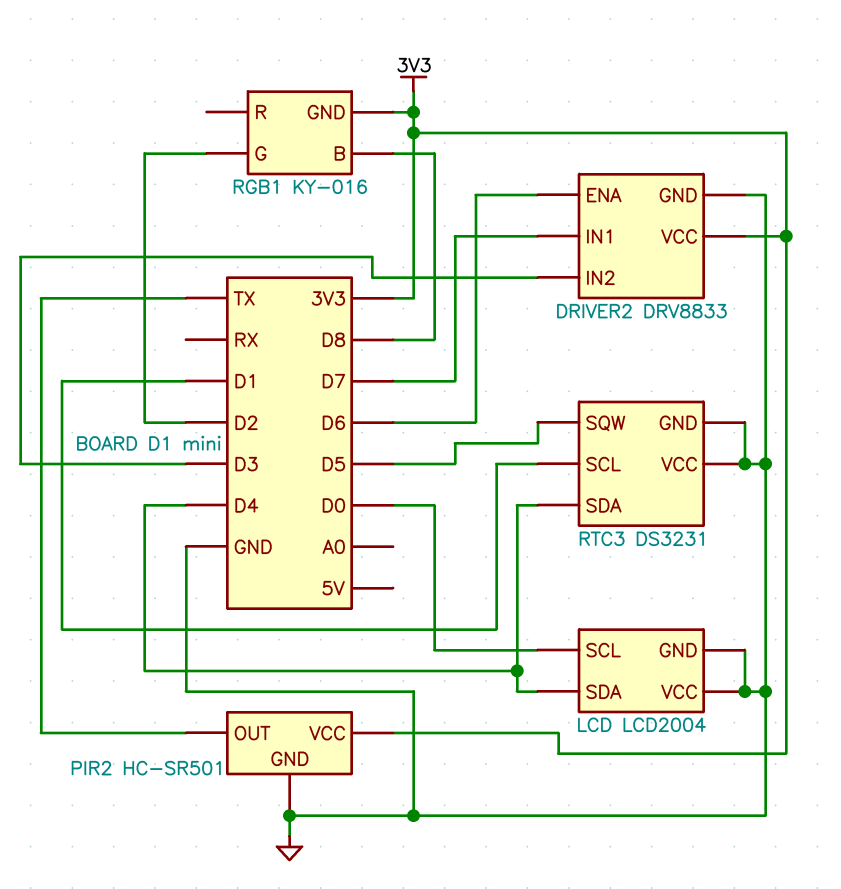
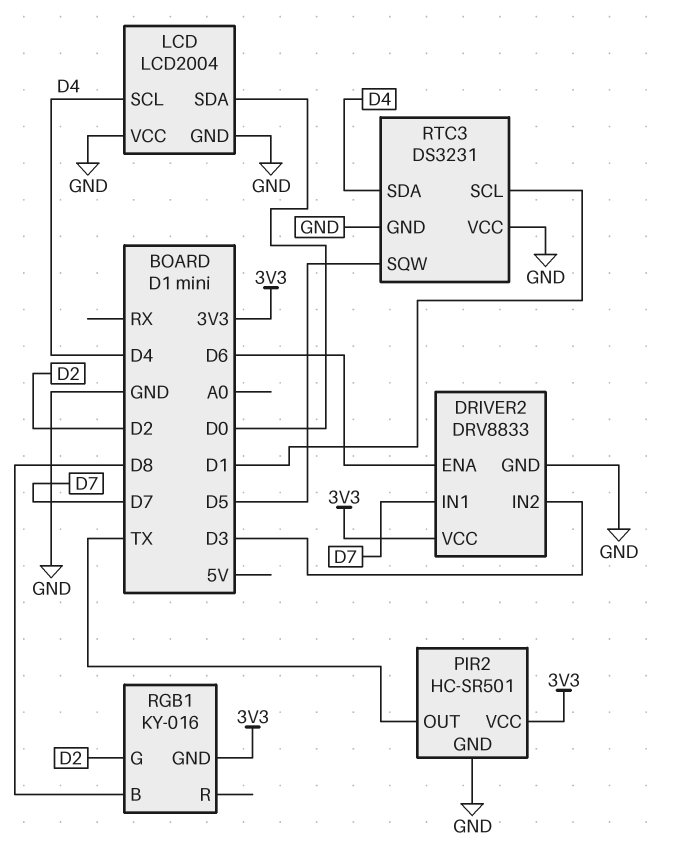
LCD pin SCL: D0 -> D4
LCD pin SDA: D4 -> D0

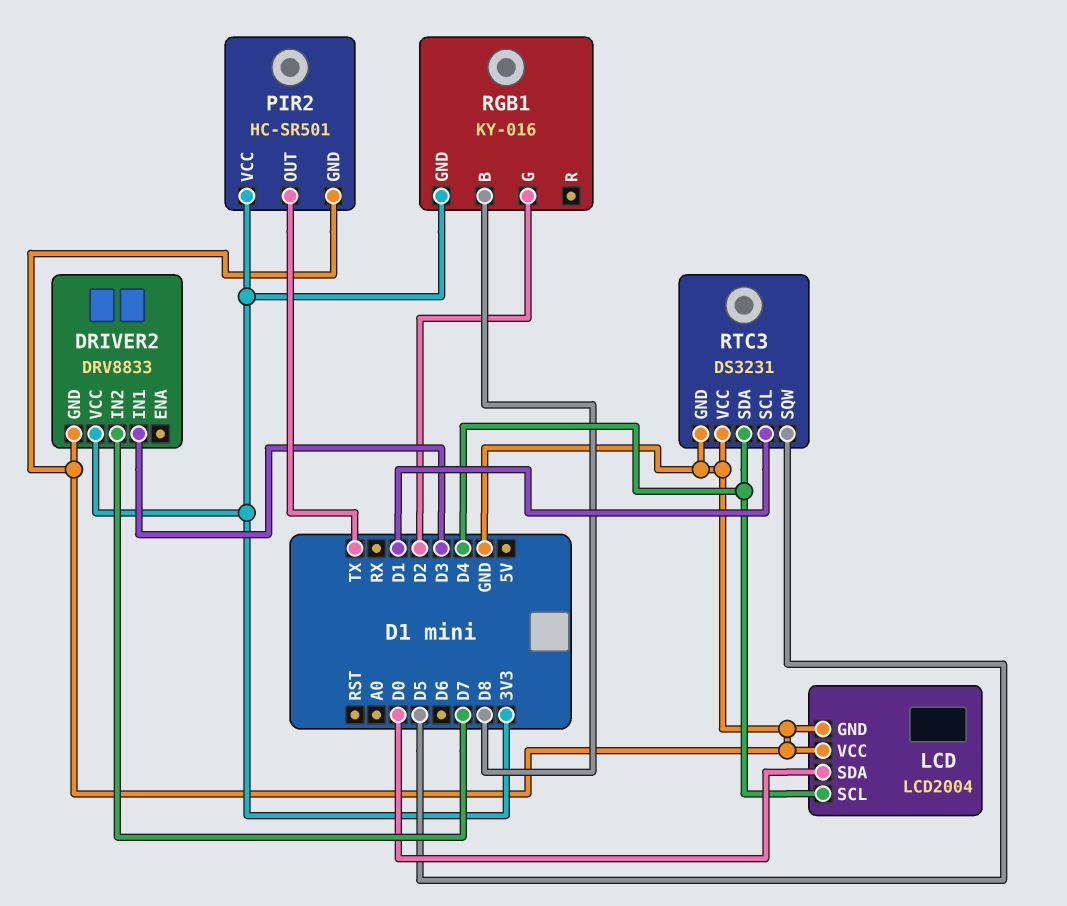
DRIVER2 pin ENA: D6 -> none
DRIVER2 pin IN1: D7 -> D3
DRIVER2 pin IN2: D3 -> D7

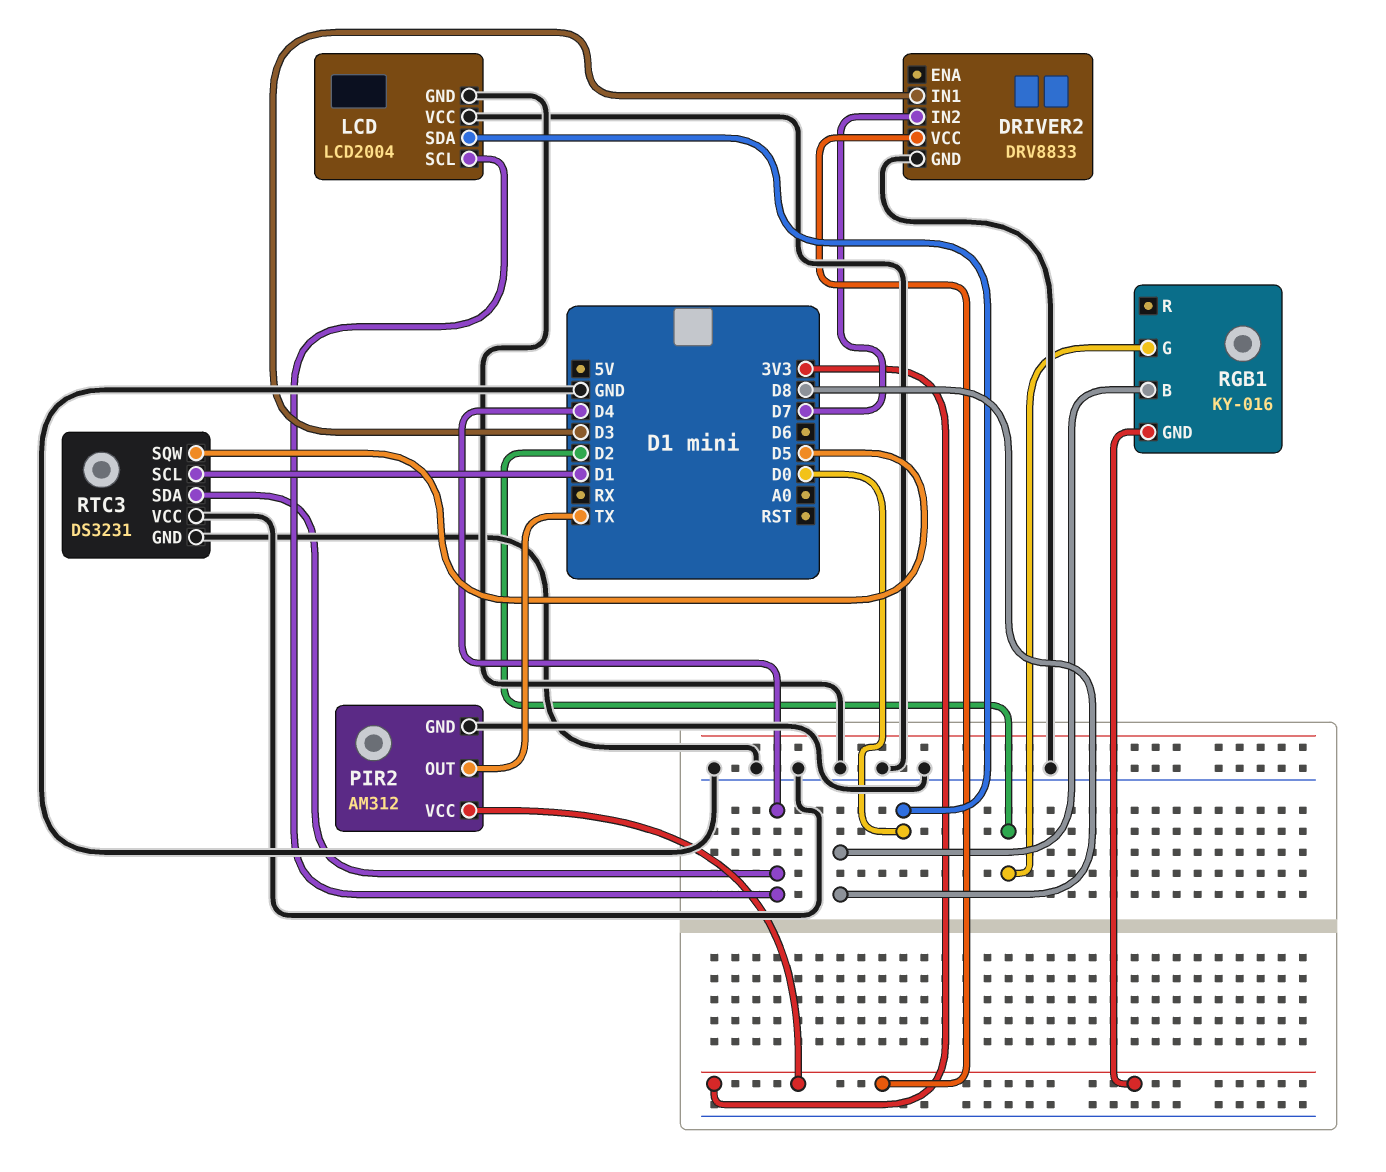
PIR2: HC-SR501 -> AM312

